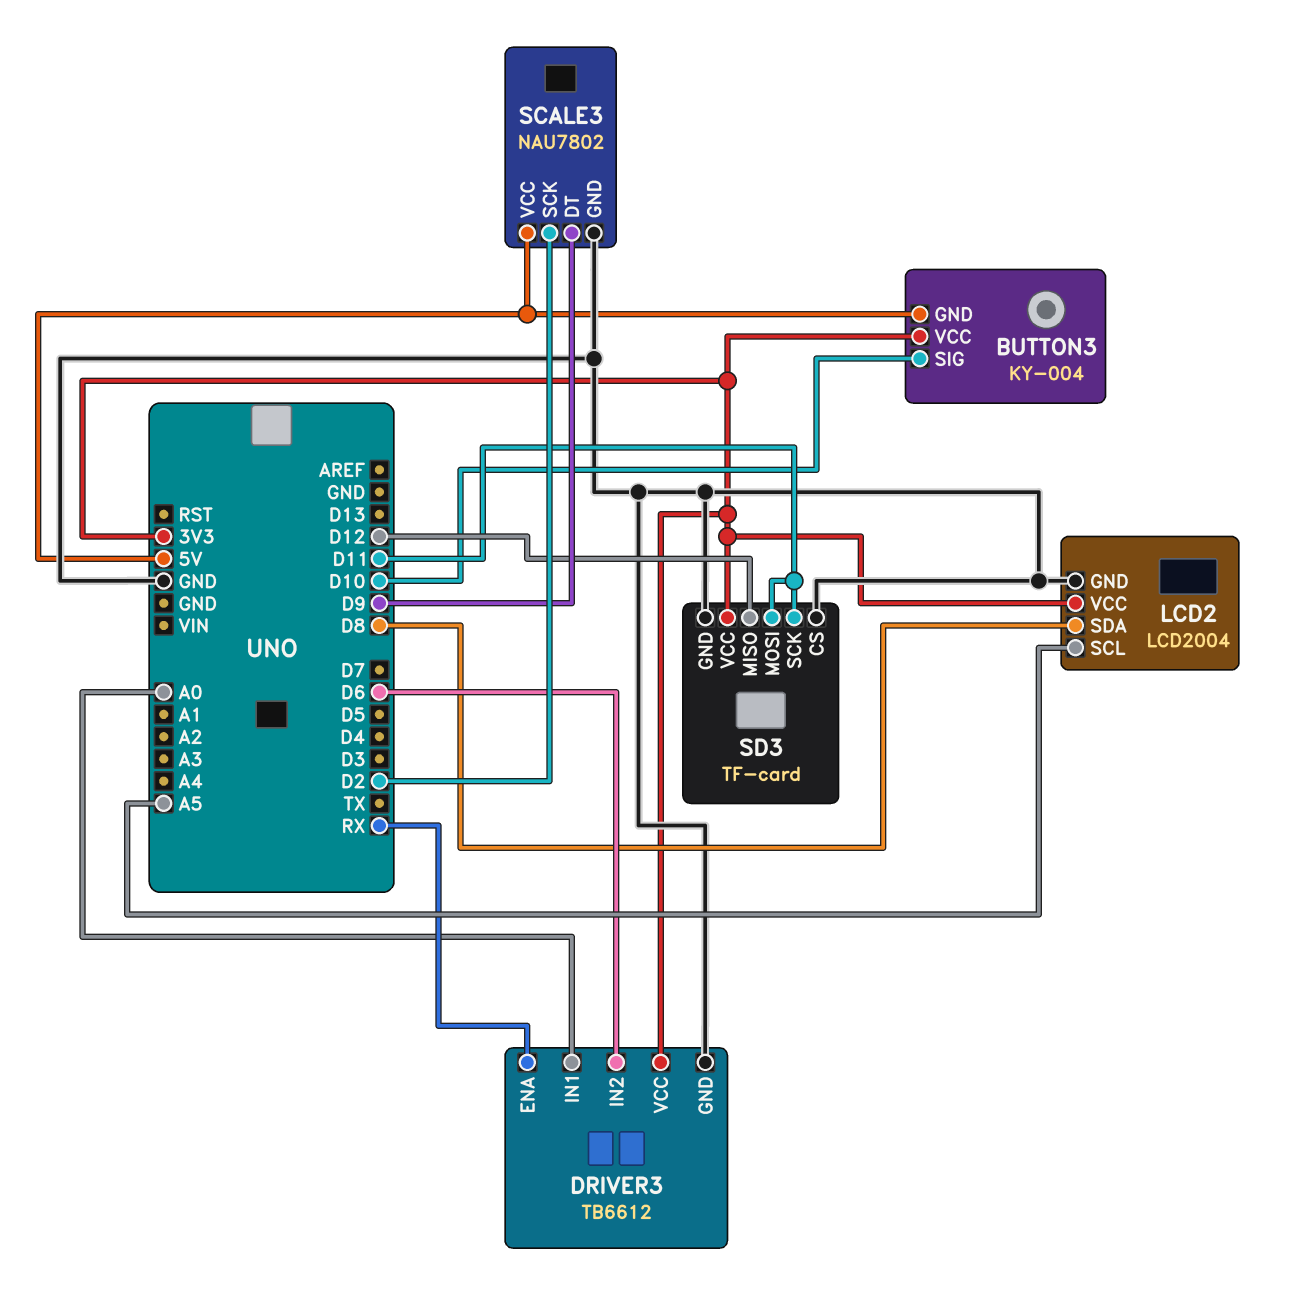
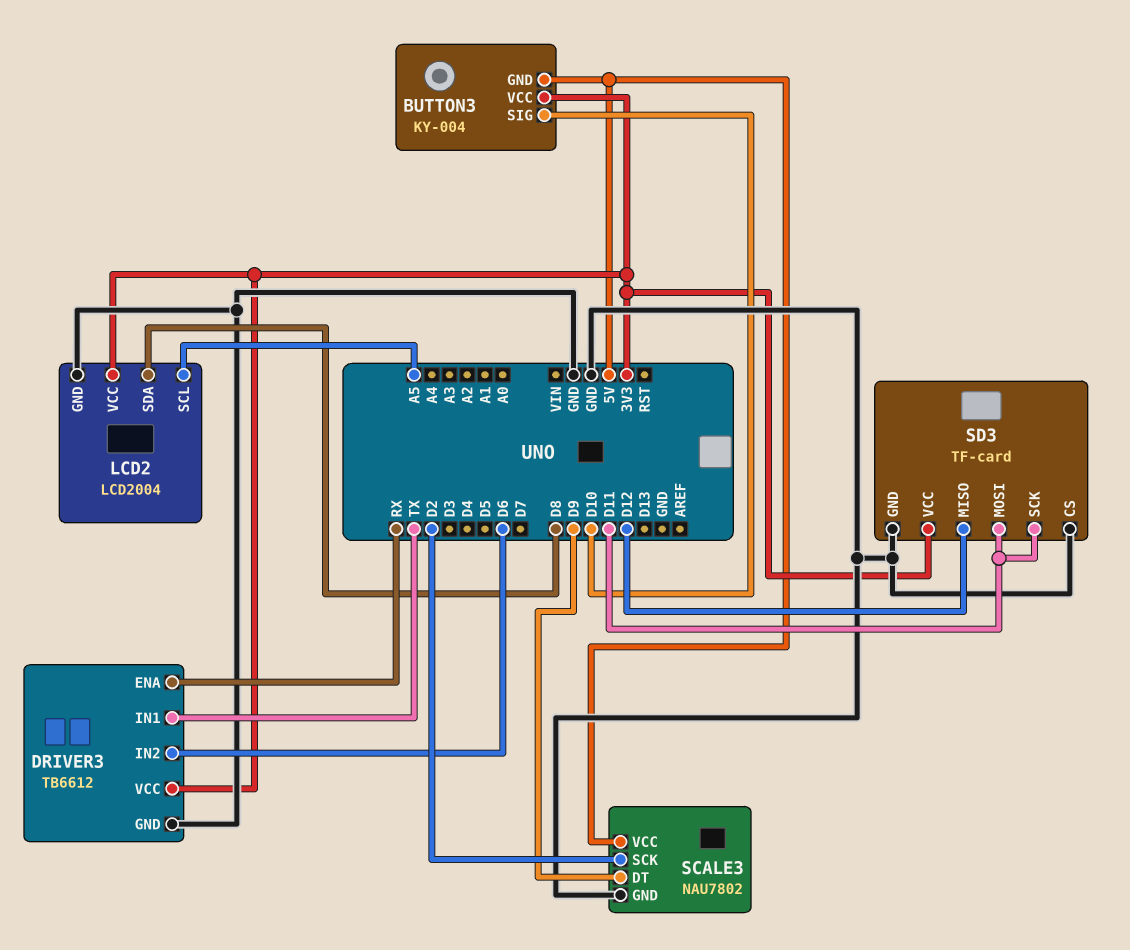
DRIVER3 pin IN1: A0 -> TX

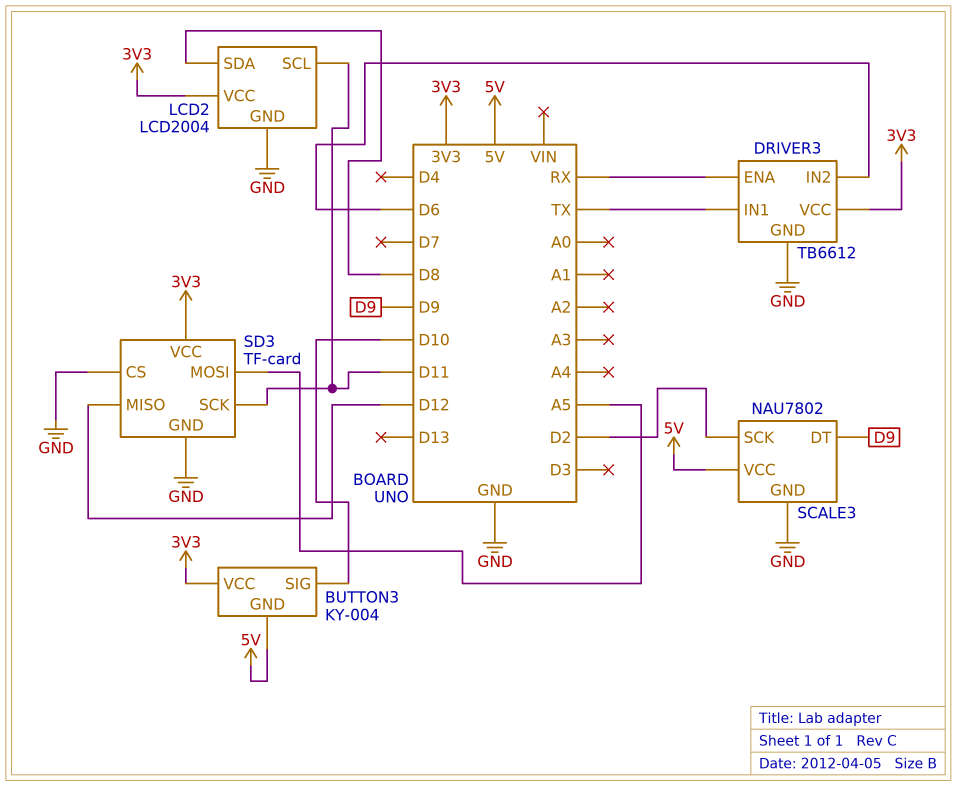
LCD2 pin SCL: A5 -> D11
SD3 pin MOSI: D11 -> A5

